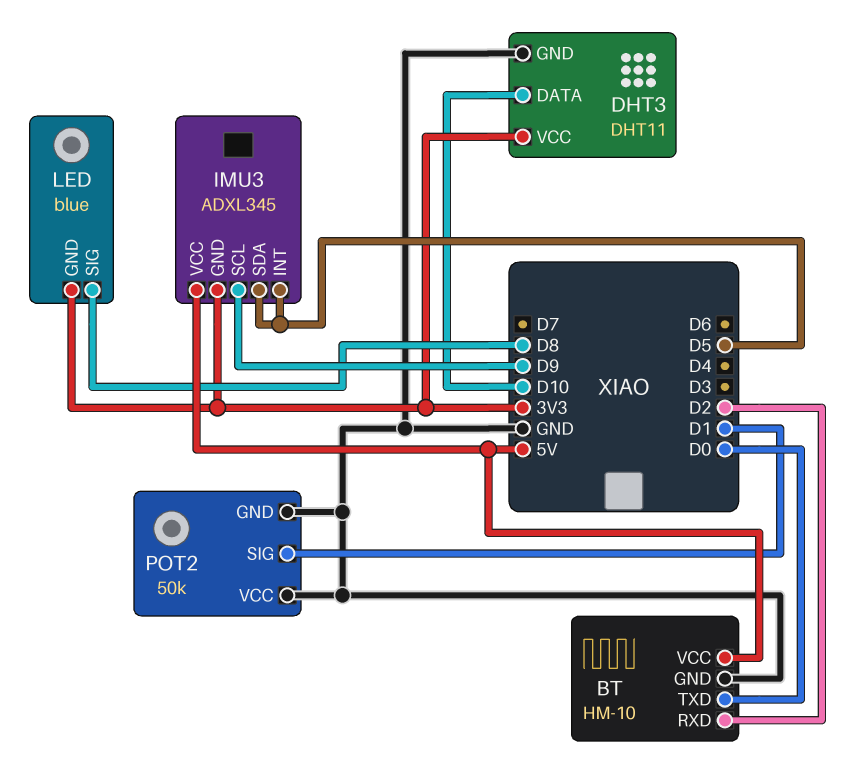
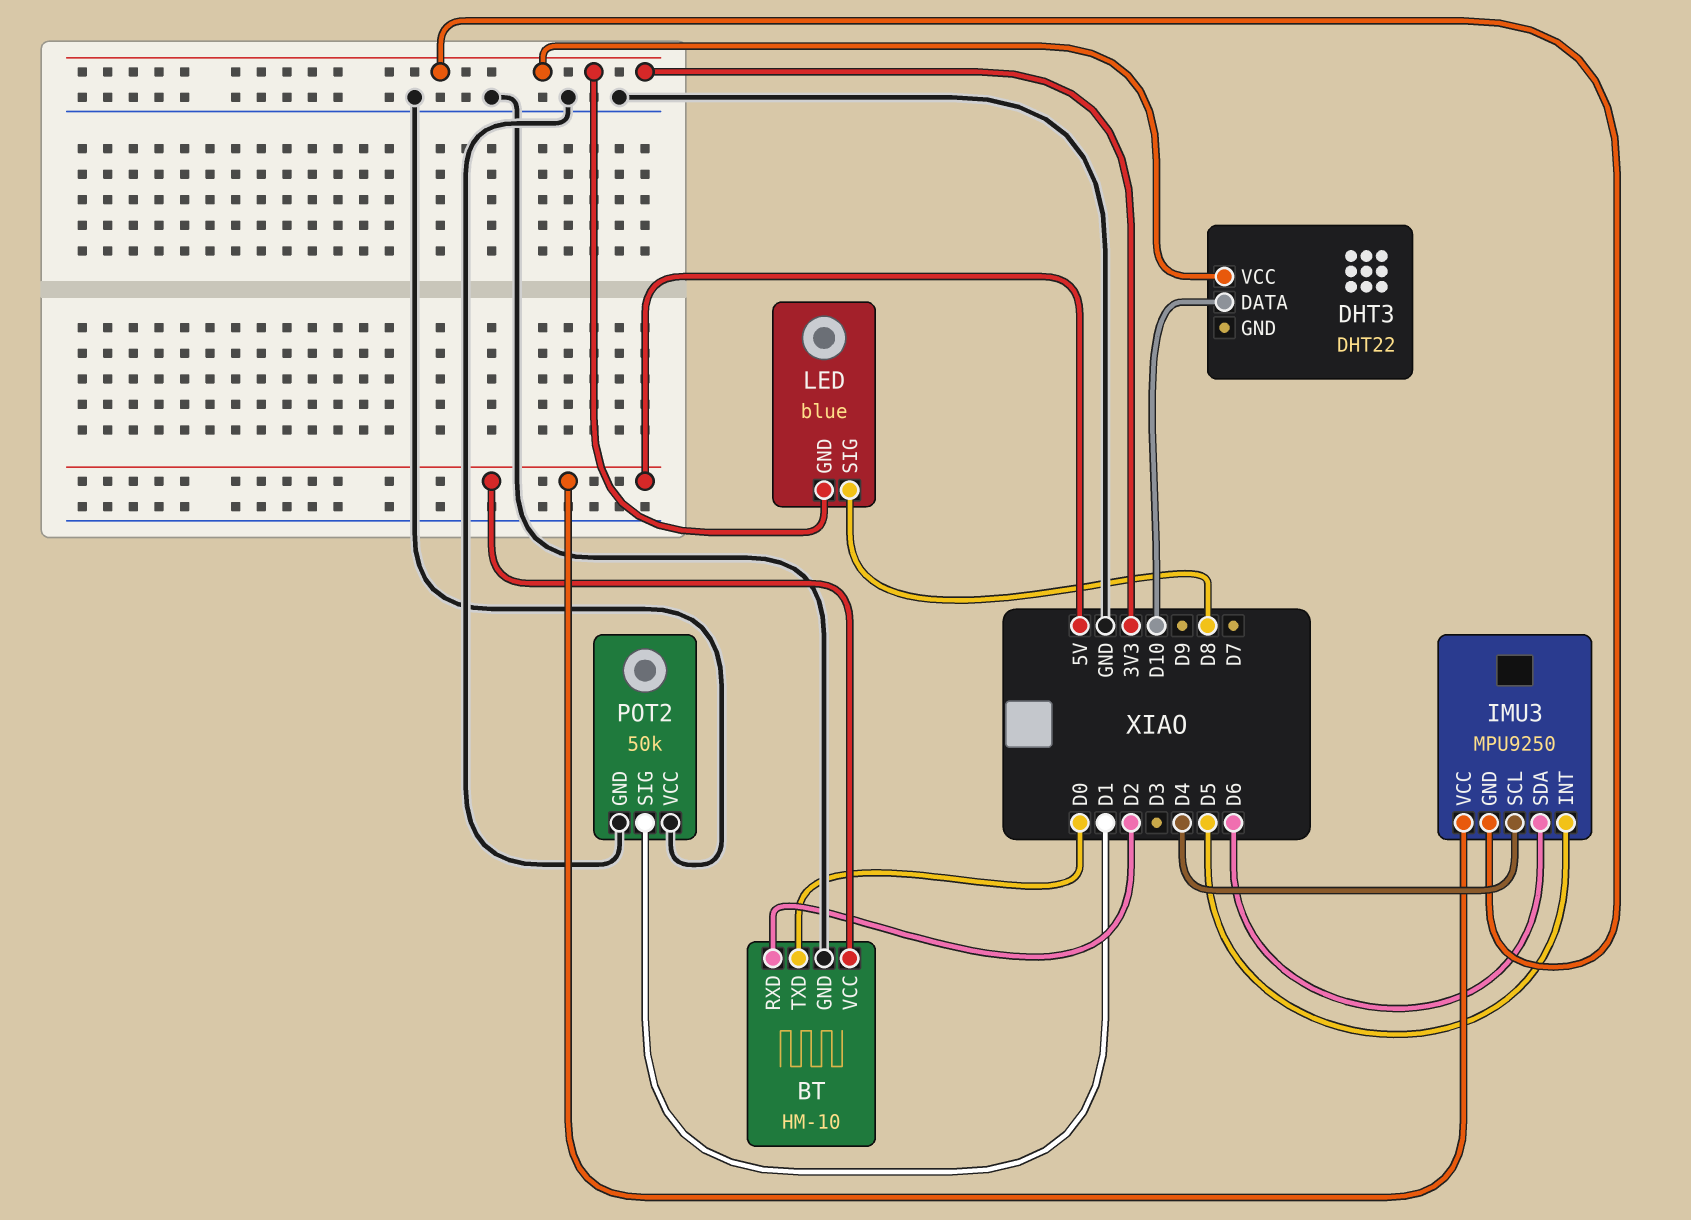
DHT3: DHT11 -> DHT22
DHT3 pin GND: GND -> none
IMU3: ADXL345 -> MPU9250
IMU3 pin SCL: D9 -> D4
IMU3 pin SDA: D5 -> D6

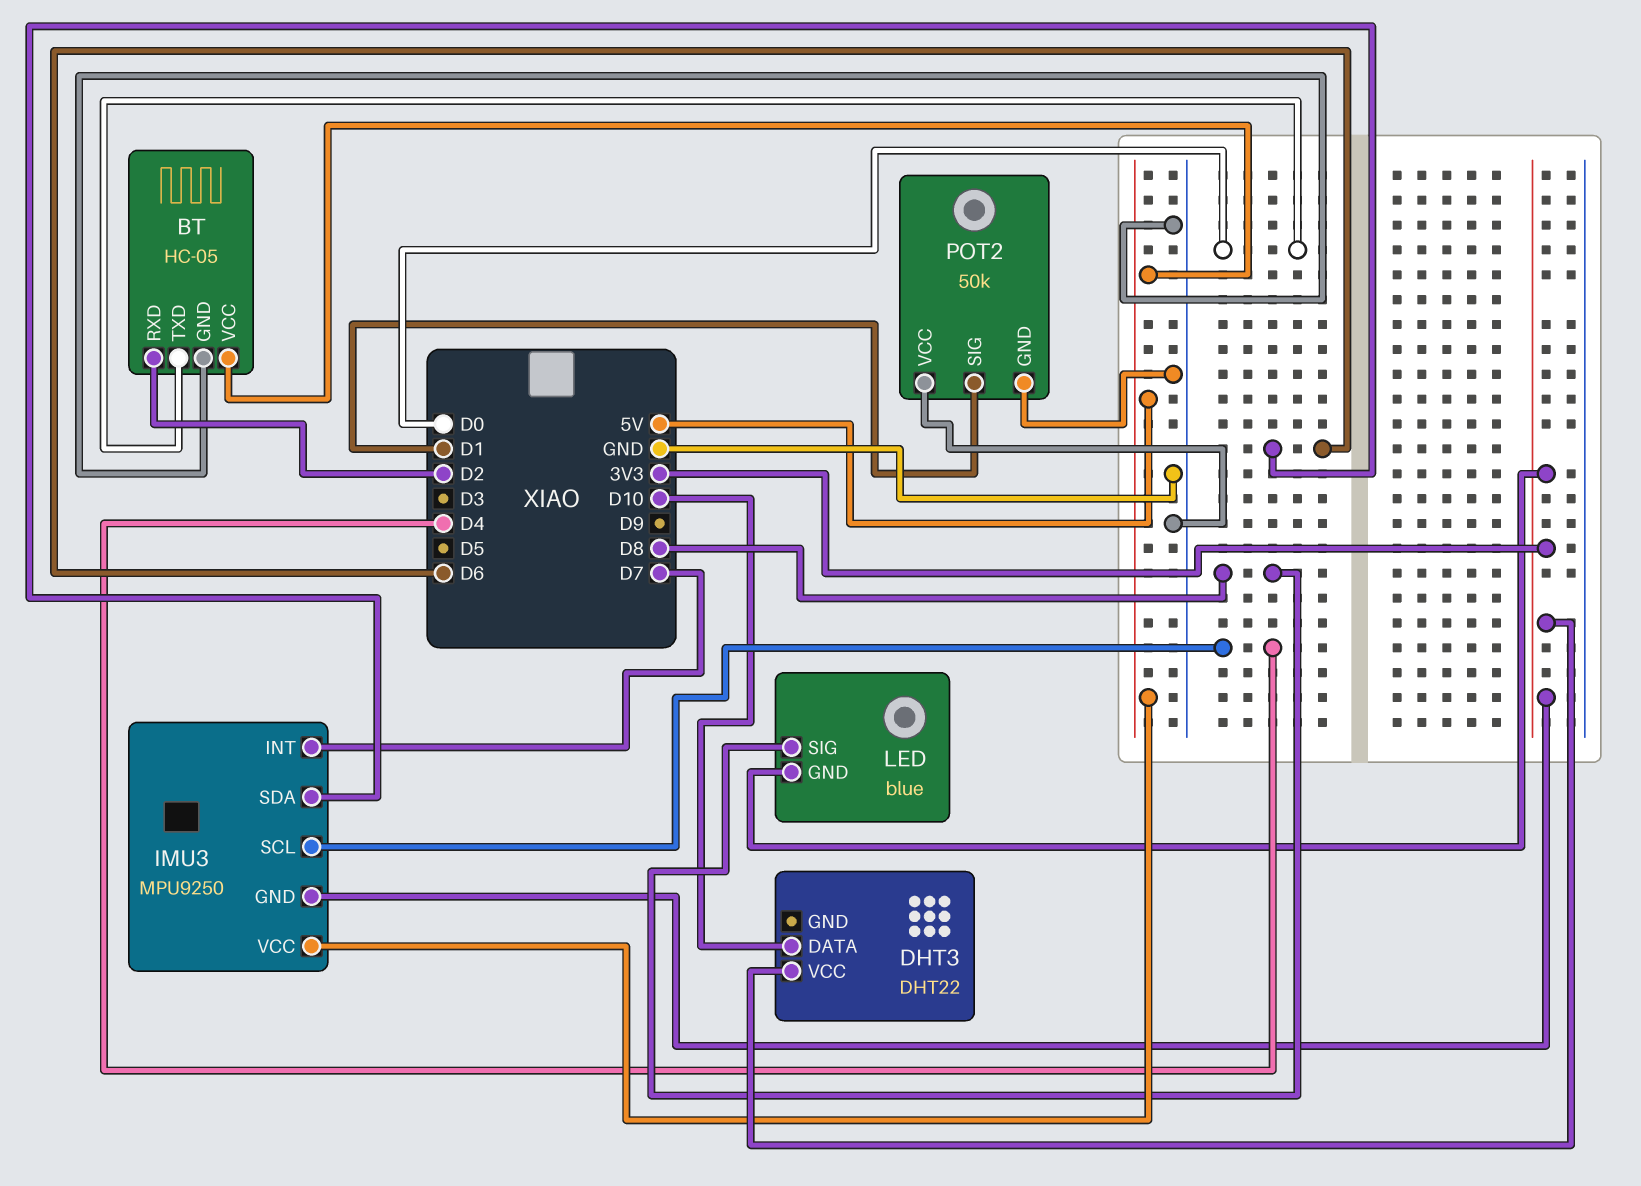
BT: HM-10 -> HC-05
IMU3 pin INT: D5 -> D7

